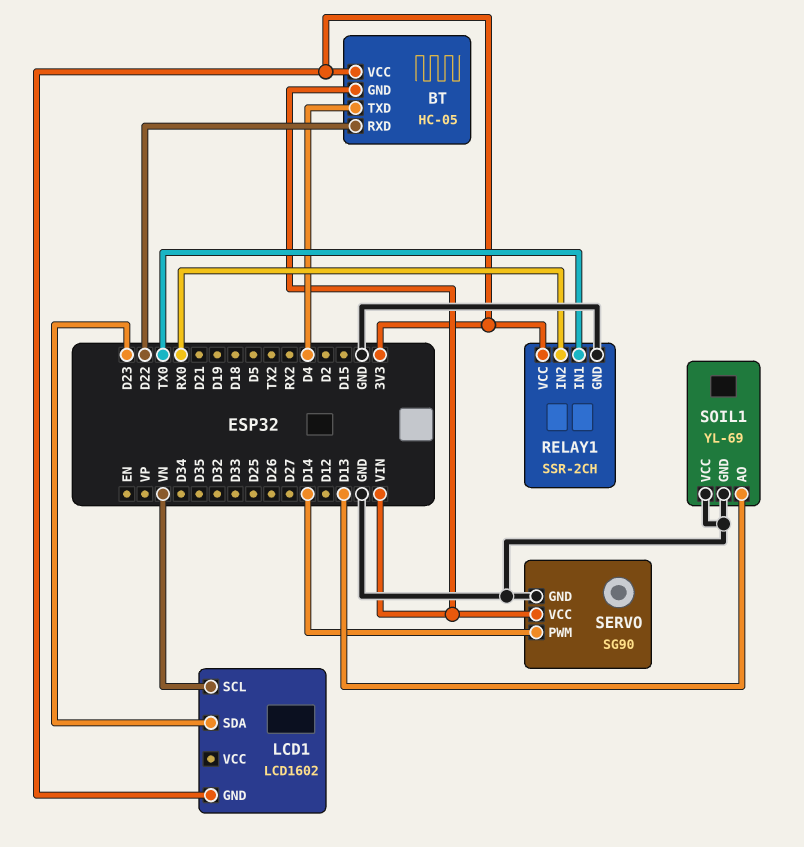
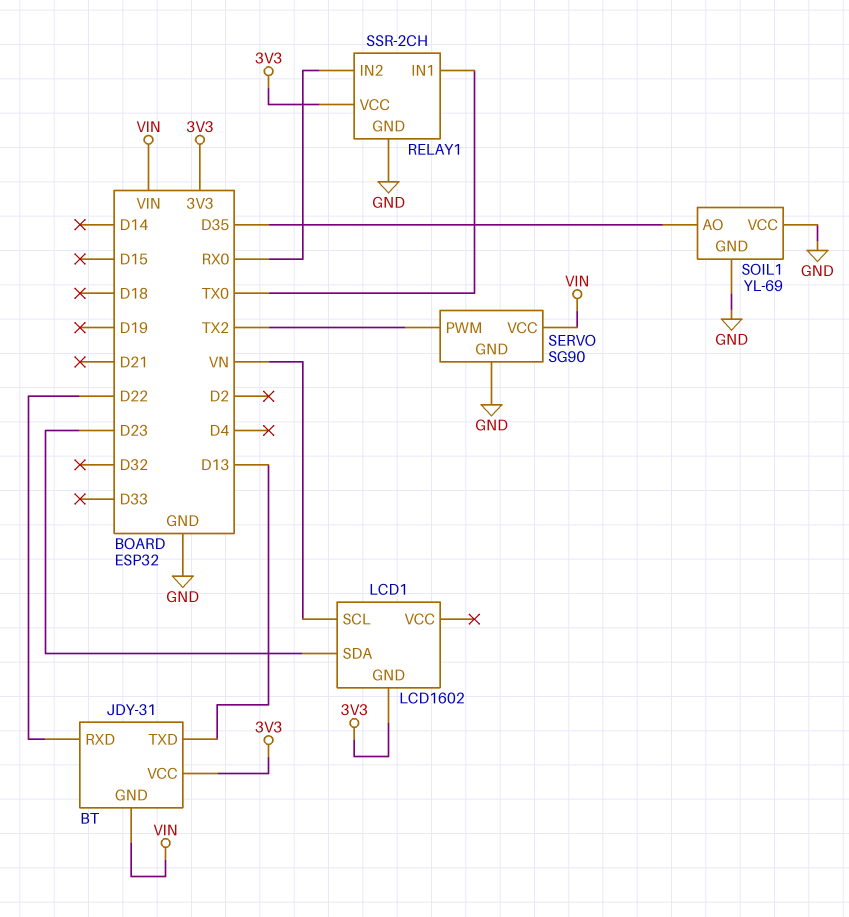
BT: HC-05 -> JDY-31
BT pin TXD: D4 -> D13
SERVO pin PWM: D14 -> TX2
SOIL1 pin AO: D13 -> D35

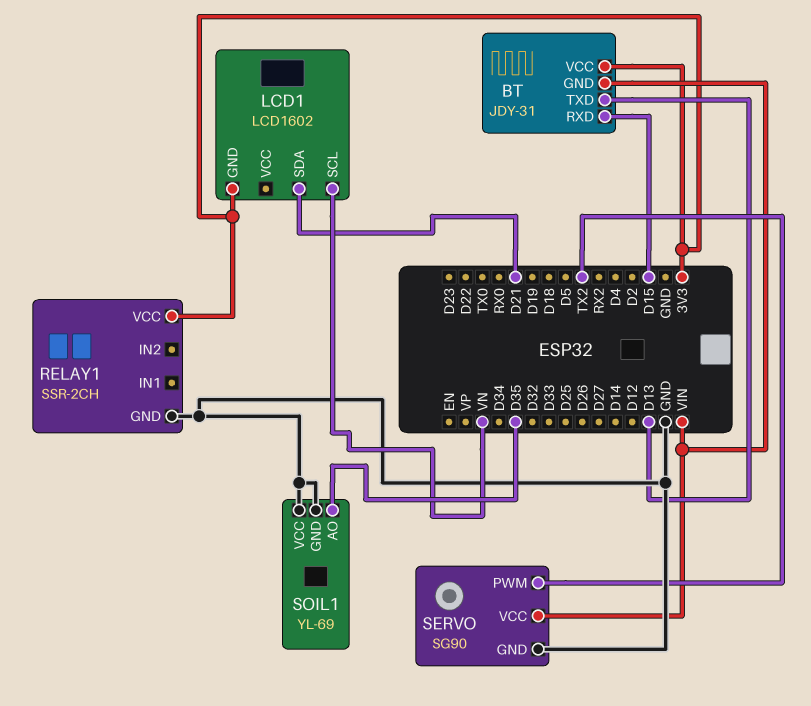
BT pin RXD: D22 -> D15
LCD1 pin SDA: D23 -> D21
RELAY1 pin IN1: TX0 -> none
RELAY1 pin IN2: RX0 -> none

